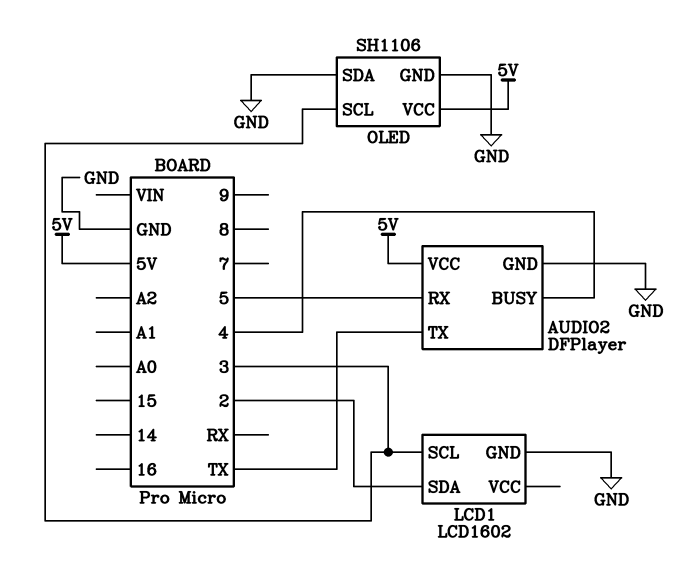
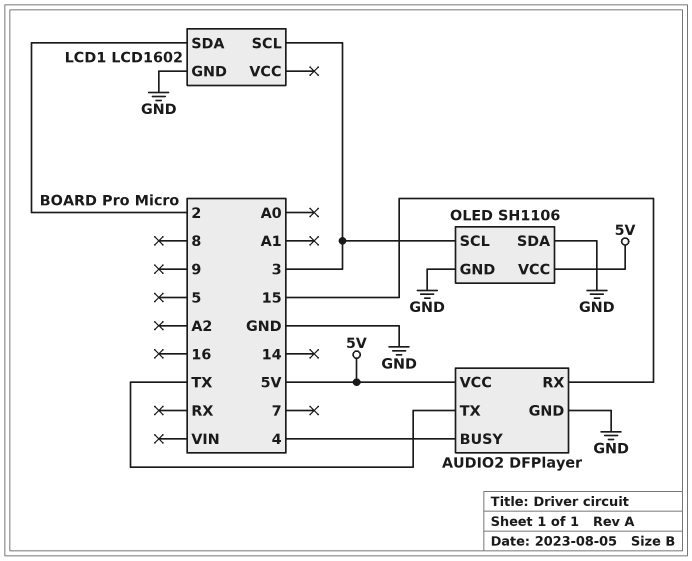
AUDIO2 pin RX: 5 -> 15

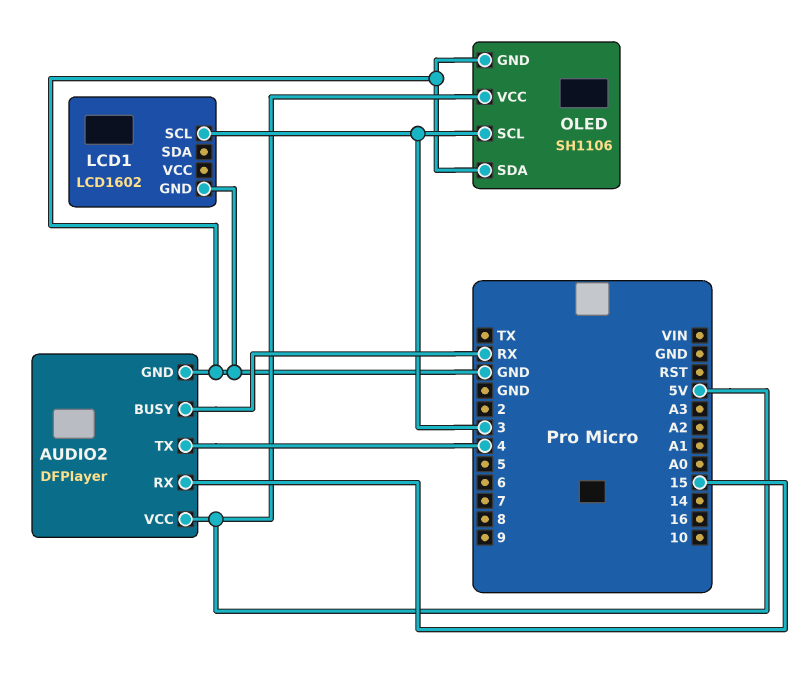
AUDIO2 pin BUSY: 4 -> RX
AUDIO2 pin TX: TX -> 4
LCD1 pin SDA: 2 -> none

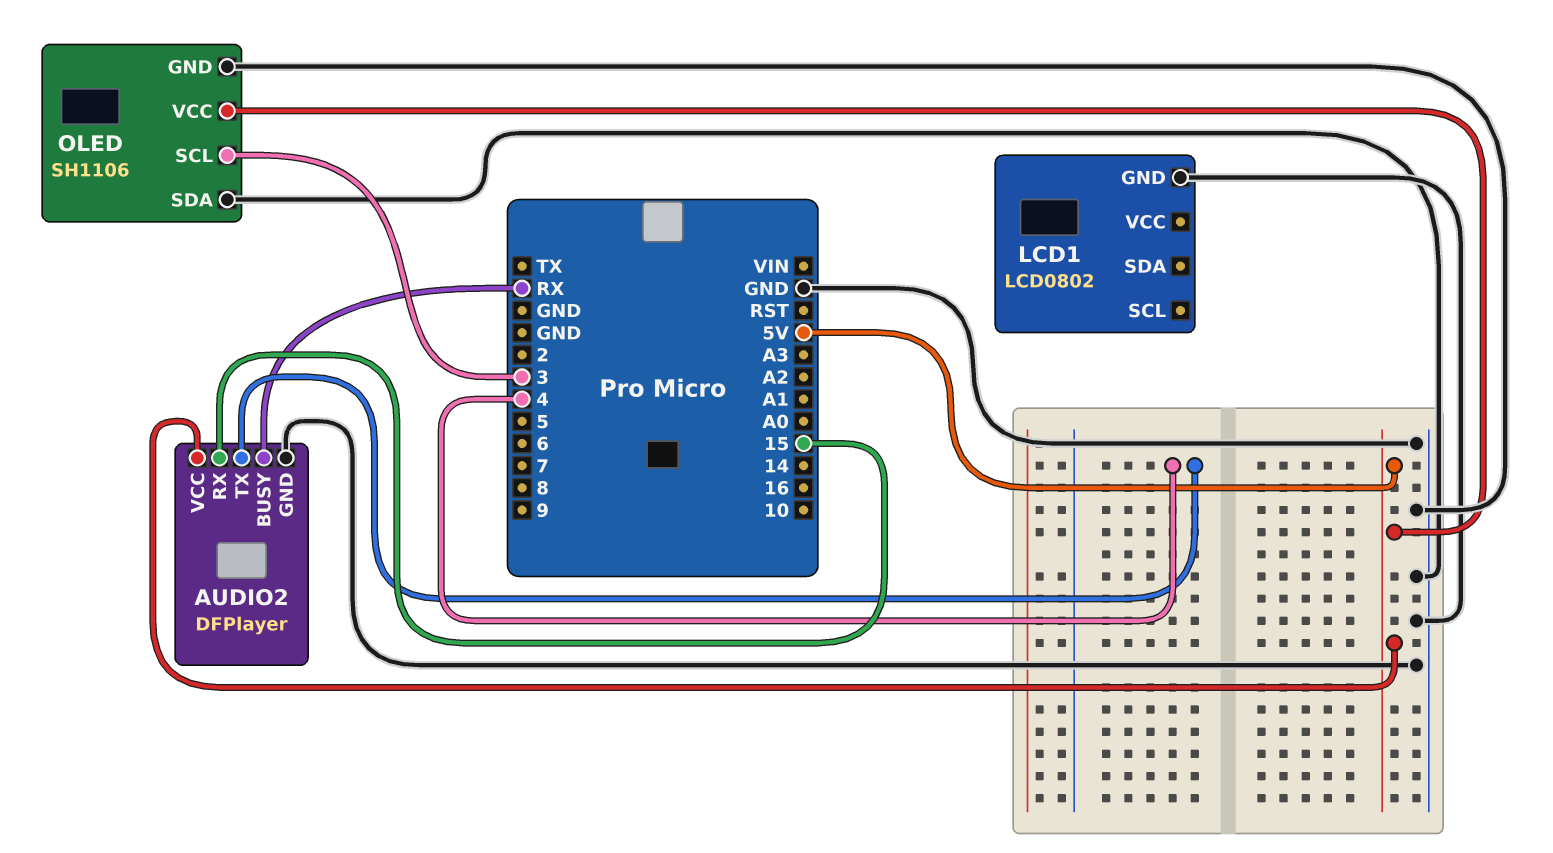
LCD1: LCD1602 -> LCD0802
LCD1 pin SCL: 3 -> none

